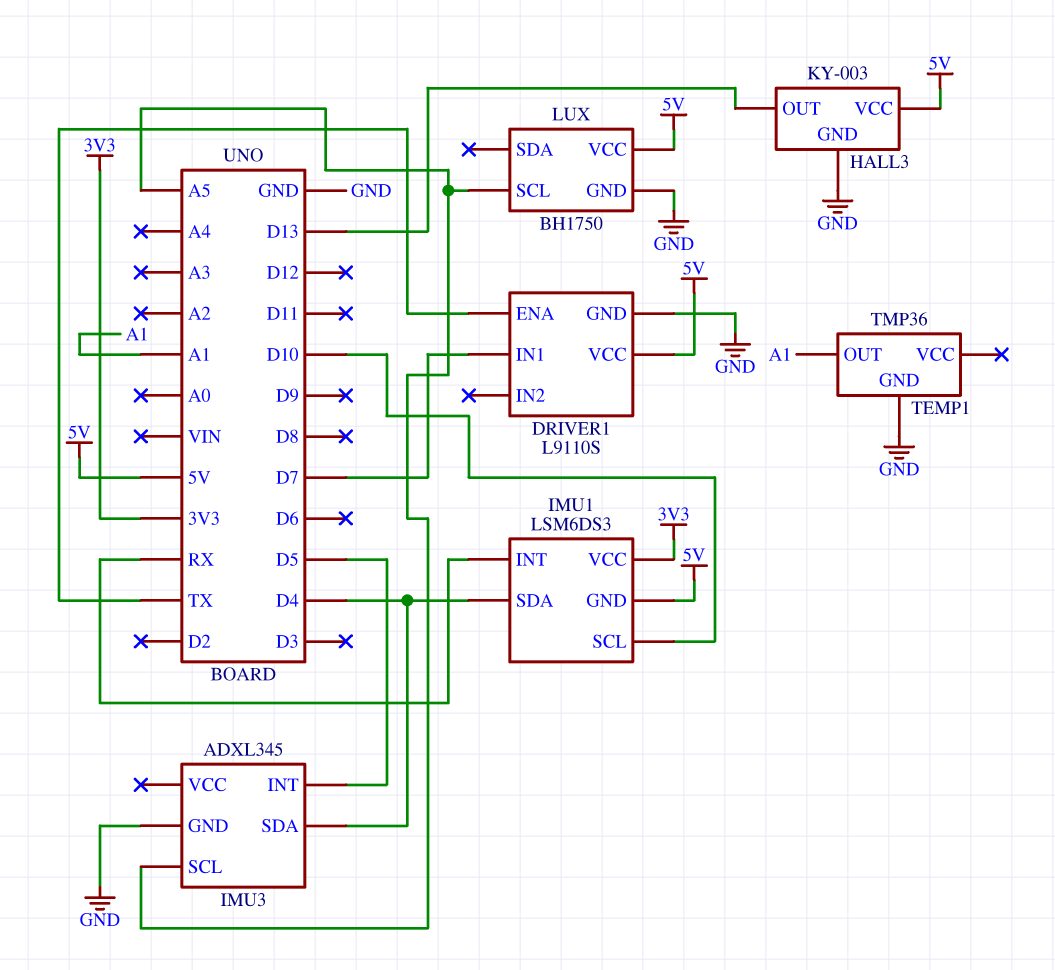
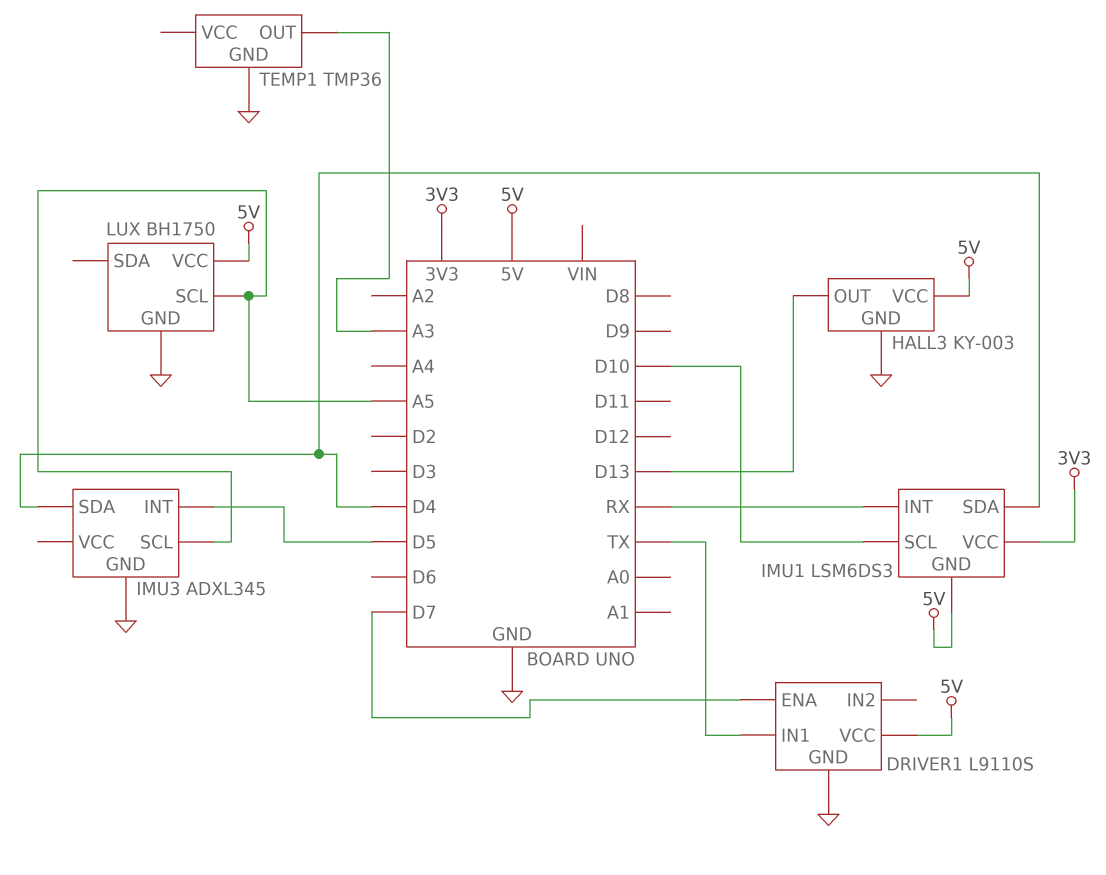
DRIVER1 pin ENA: TX -> D7
DRIVER1 pin IN1: D7 -> TX
TEMP1 pin OUT: A1 -> A3

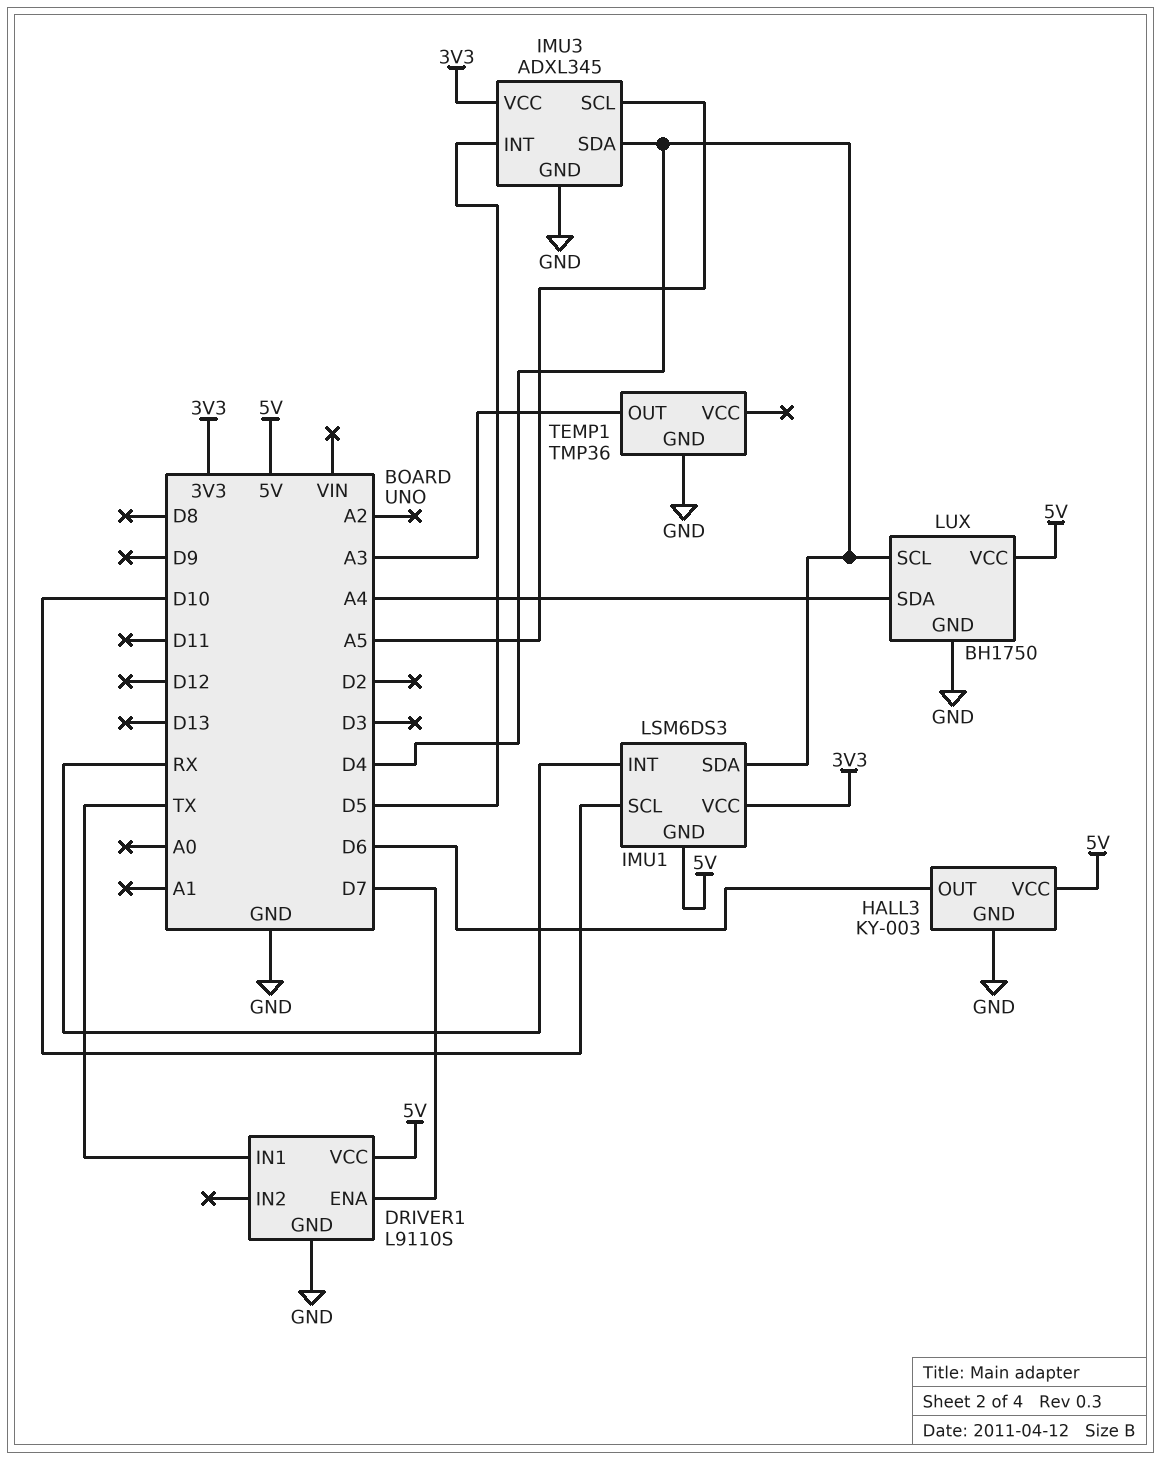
HALL3 pin OUT: D13 -> D6
IMU3 pin VCC: none -> 3V3
LUX pin SCL: A5 -> D4
LUX pin SDA: none -> A4

